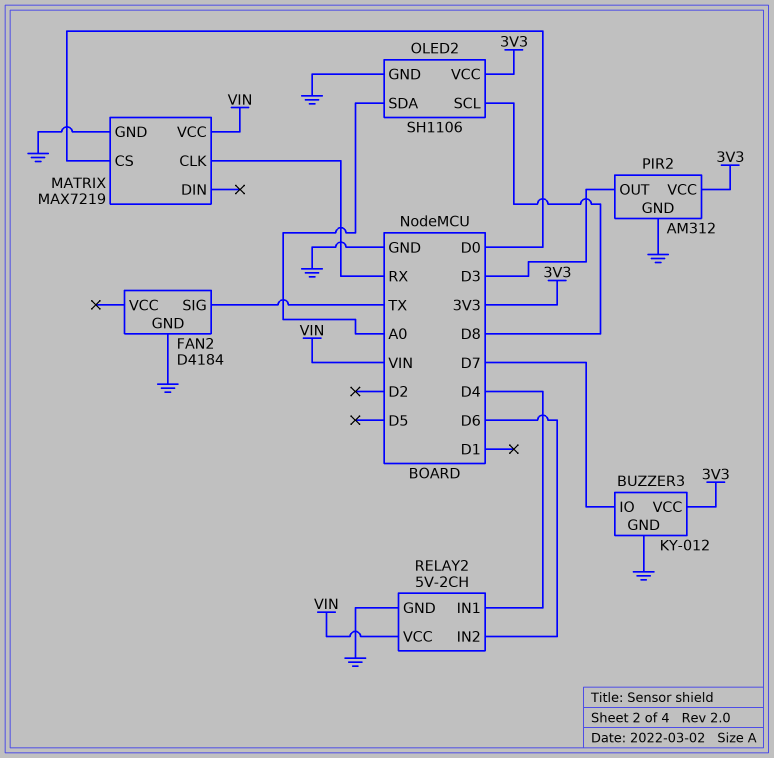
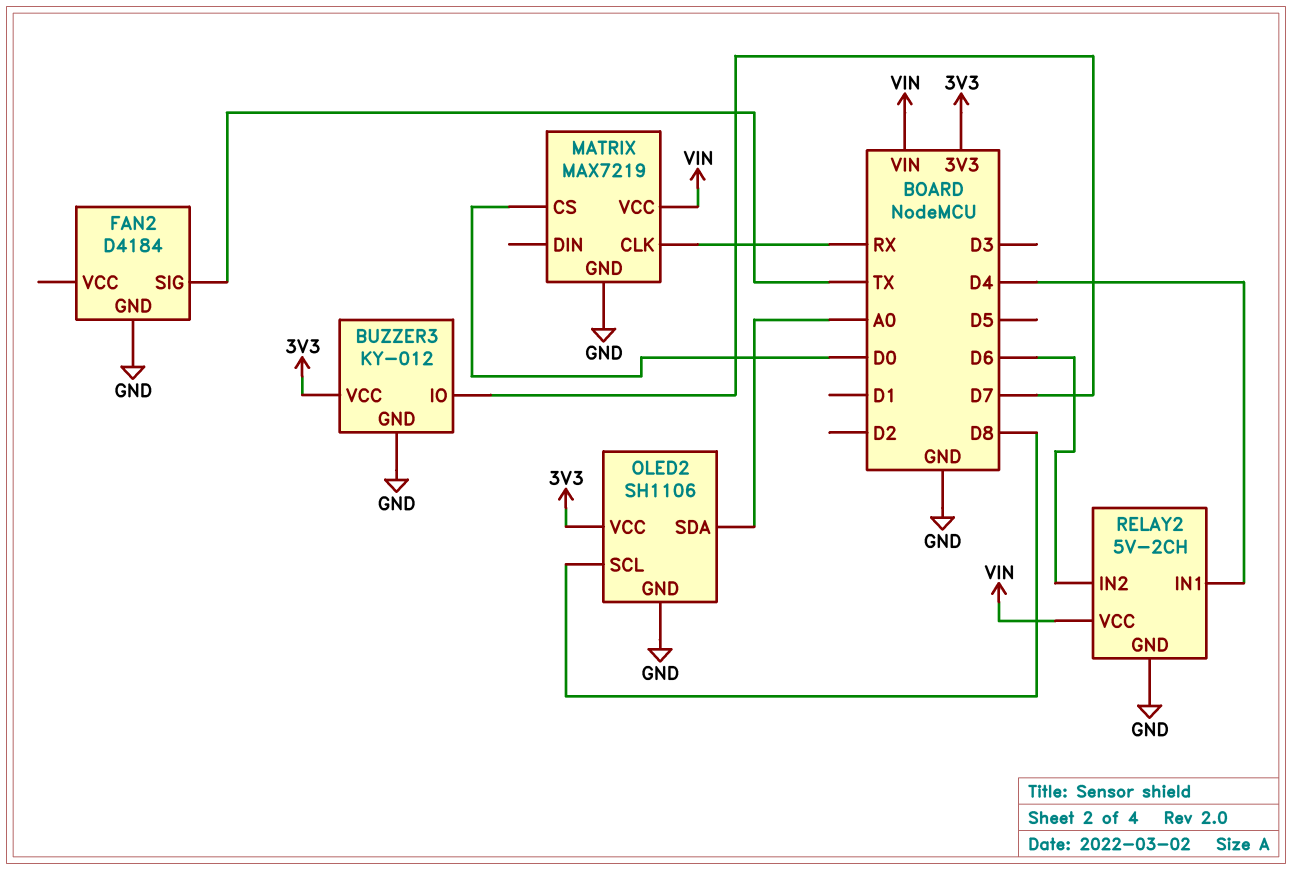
PIR2: AM312 -> none
PIR2 pin GND: GND -> none
PIR2 pin OUT: D3 -> none
PIR2 pin VCC: 3V3 -> none

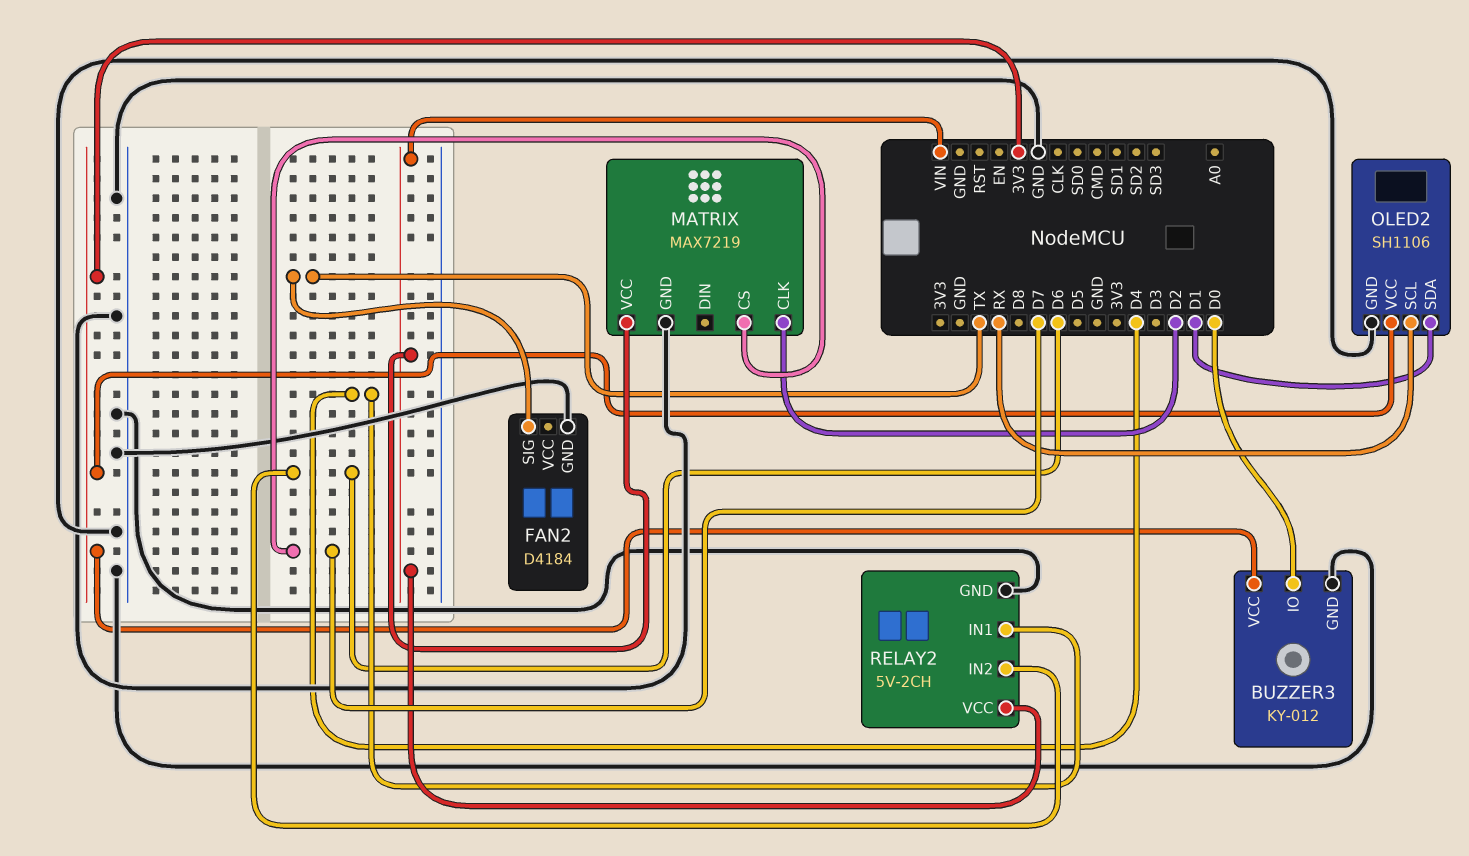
BUZZER3 pin IO: D7 -> D0
MATRIX pin CLK: RX -> D2
MATRIX pin CS: D0 -> D7
OLED2 pin SCL: D8 -> RX
OLED2 pin SDA: A0 -> D1

